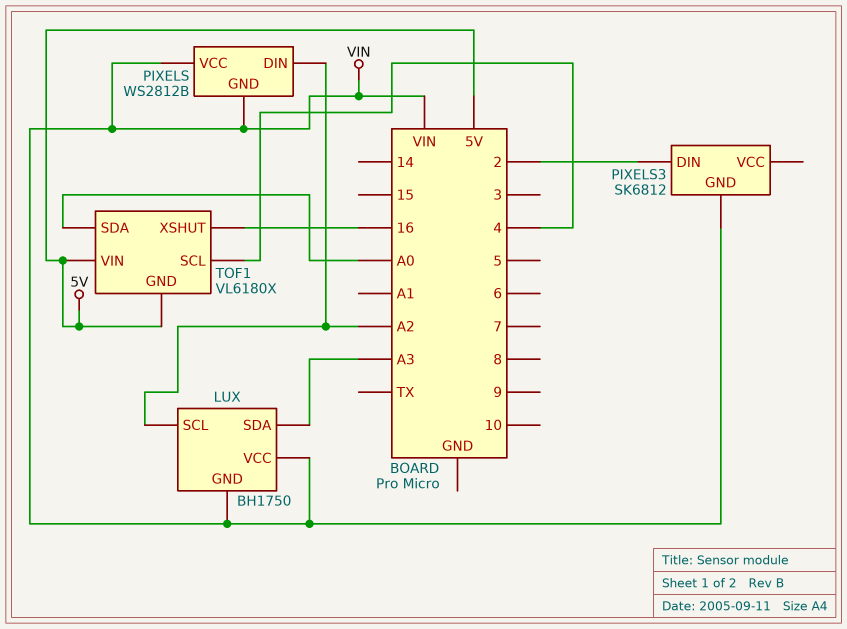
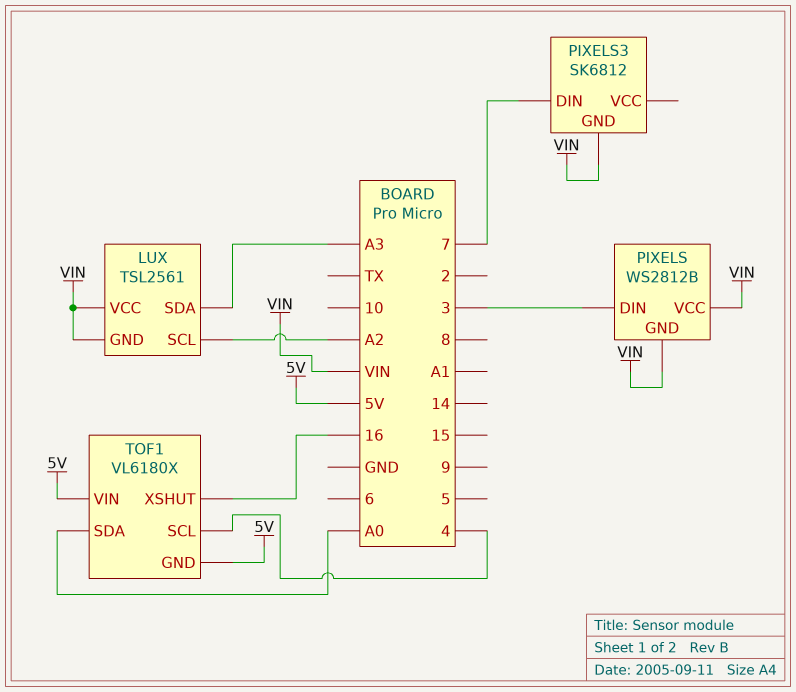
LUX: BH1750 -> TSL2561
PIXELS pin DIN: A2 -> 3
PIXELS3 pin DIN: 2 -> 7

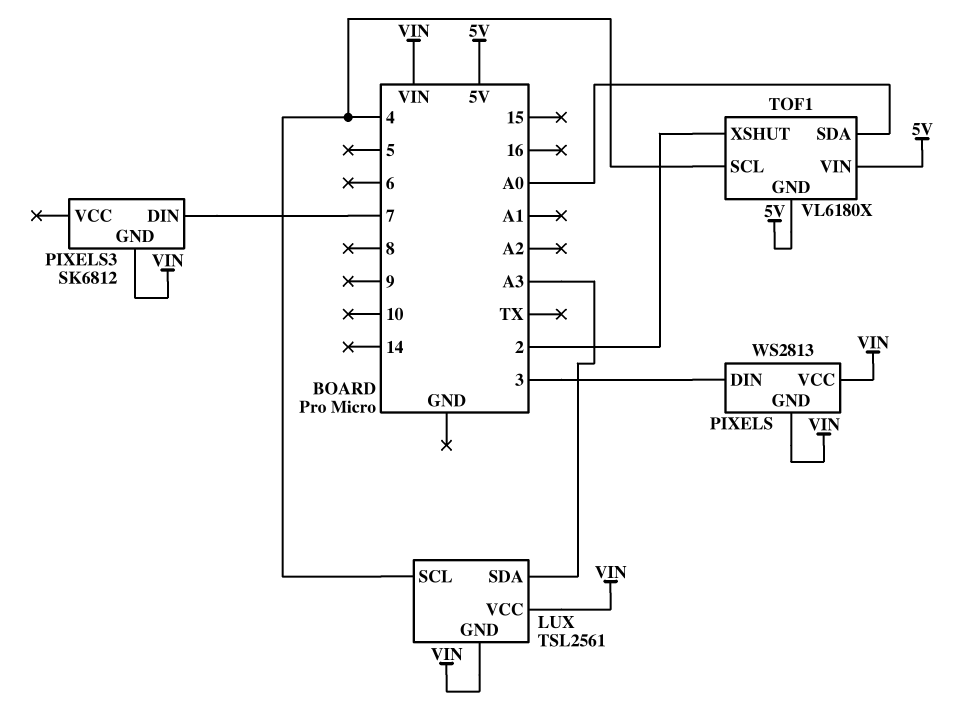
LUX pin SCL: A2 -> 4
PIXELS: WS2812B -> WS2813
TOF1 pin XSHUT: 16 -> 2

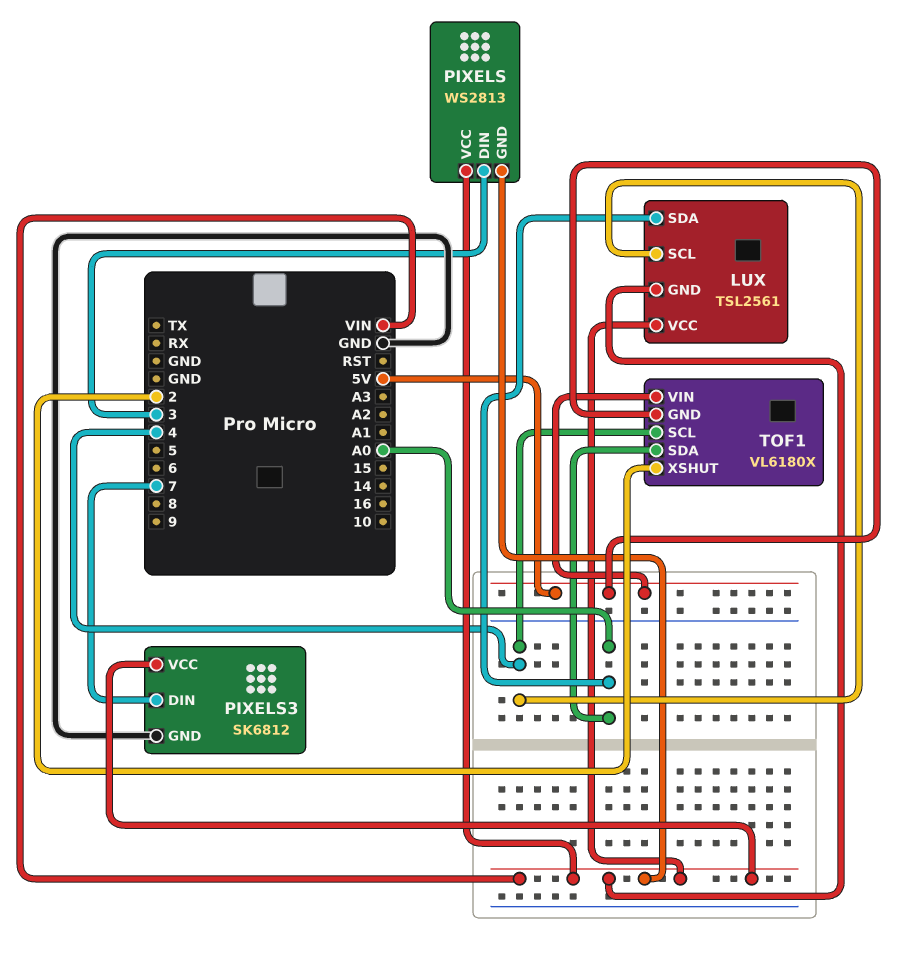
LUX pin SDA: A3 -> A0
PIXELS3 pin GND: VIN -> GND
PIXELS3 pin VCC: none -> VIN

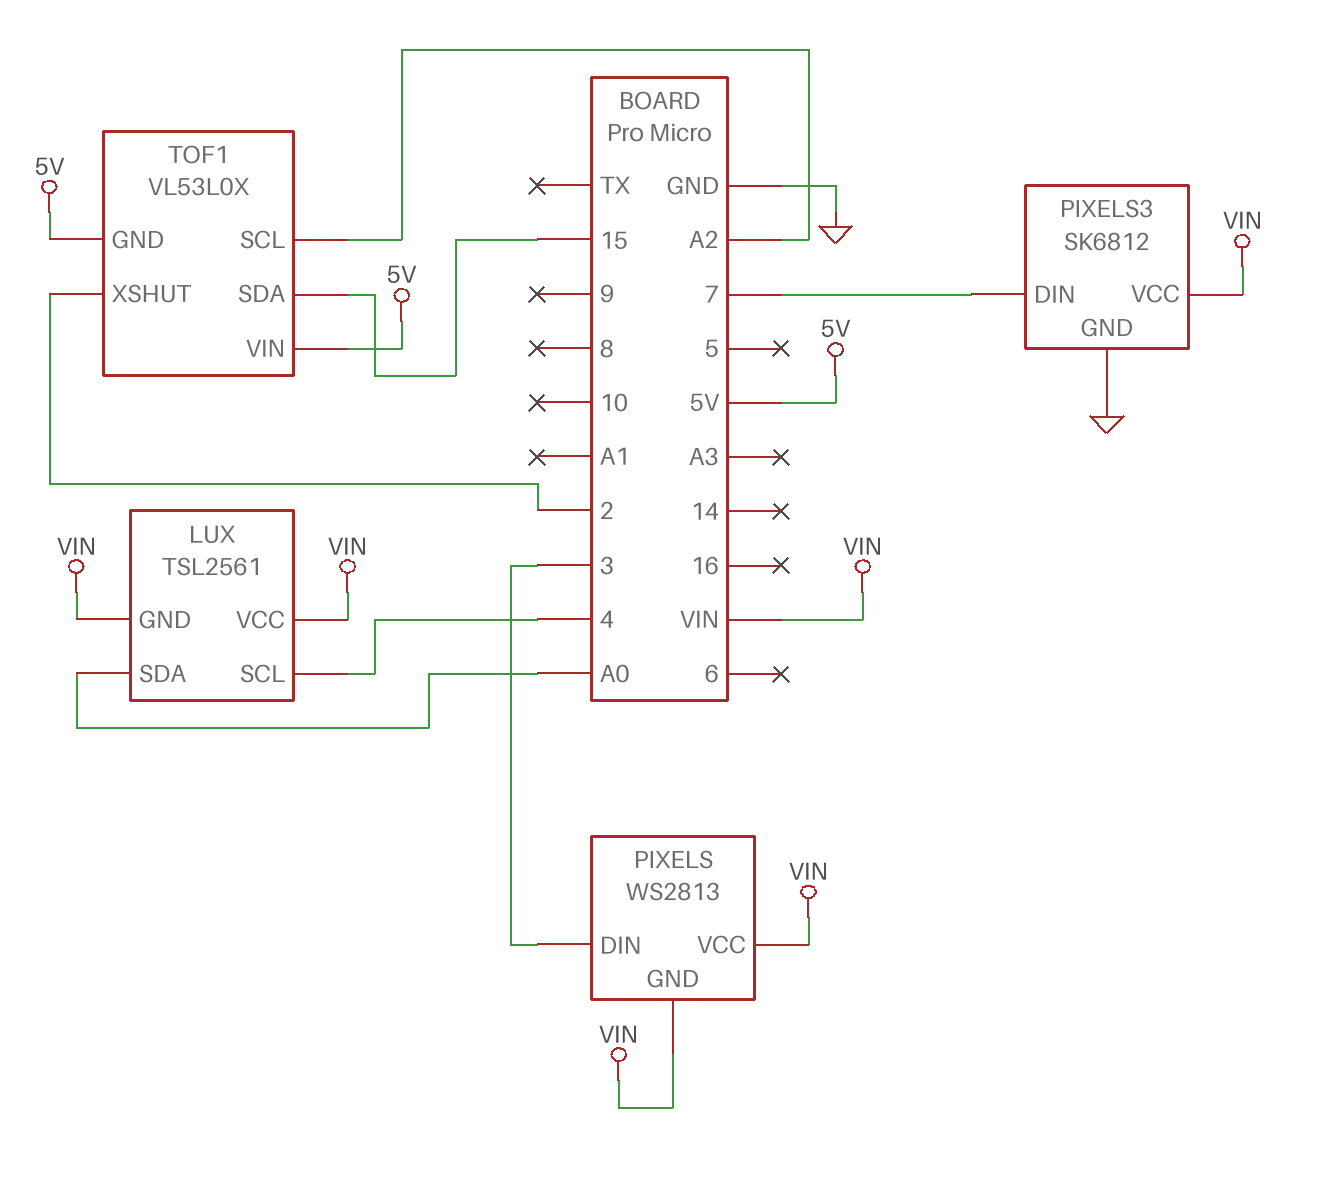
TOF1: VL6180X -> VL53L0X
TOF1 pin SCL: 4 -> A2
TOF1 pin SDA: A0 -> 15

